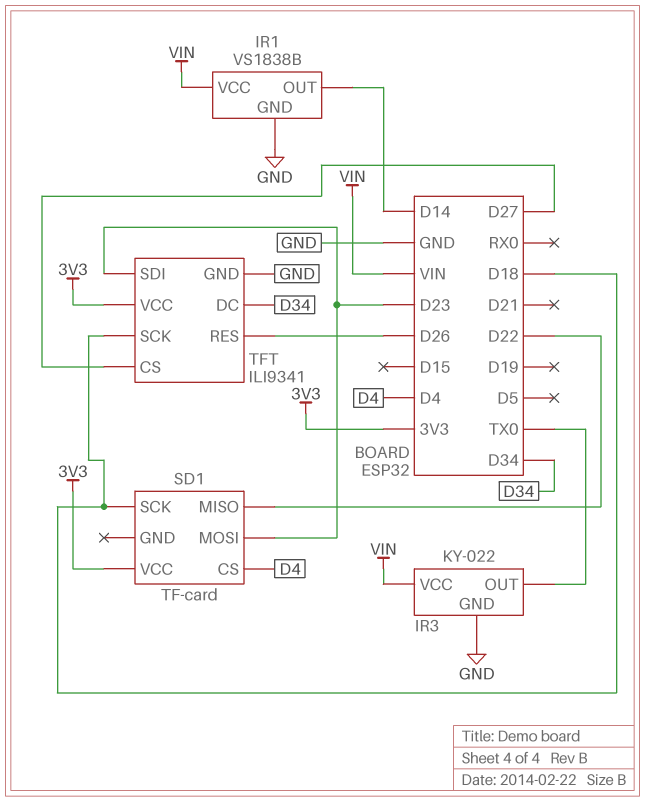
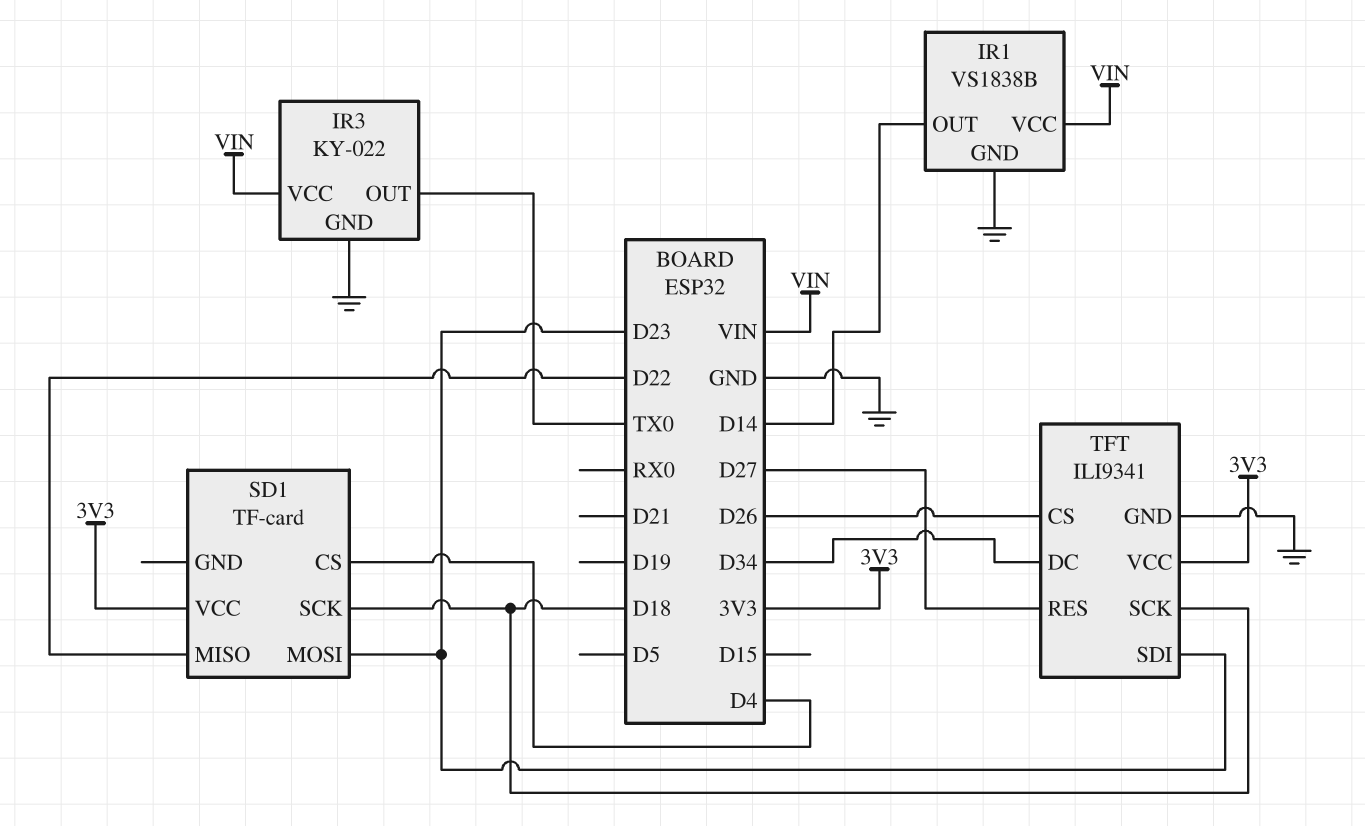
TFT pin CS: D27 -> D26
TFT pin RES: D26 -> D27

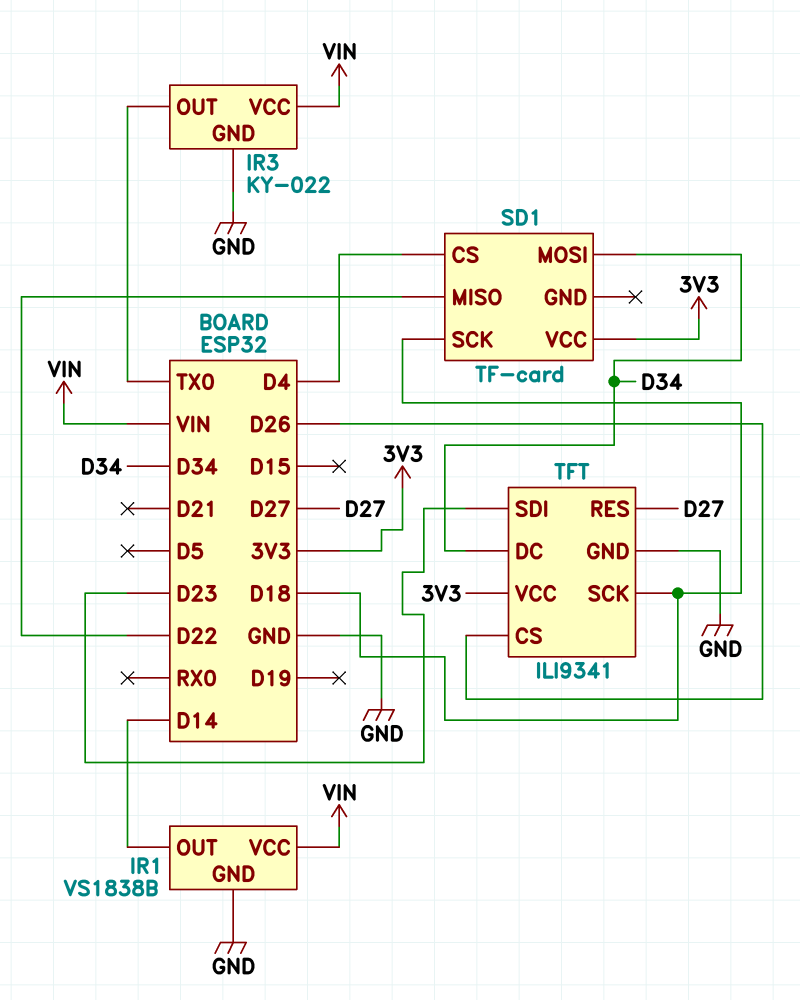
SD1 pin MOSI: D23 -> D34

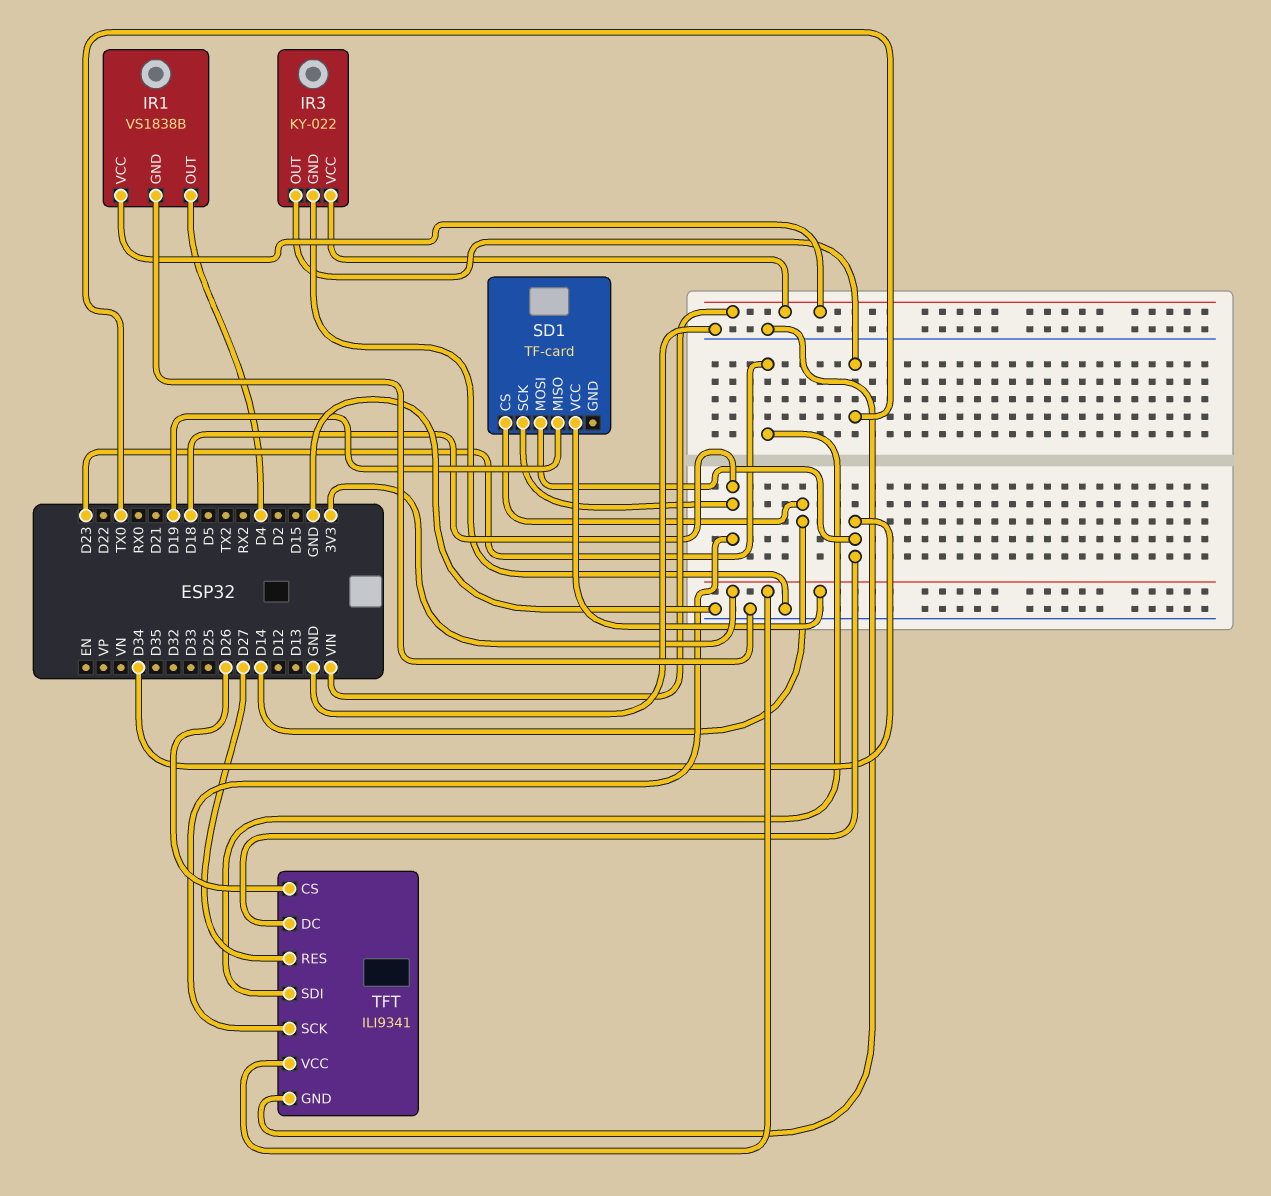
IR1 pin OUT: D14 -> D4
SD1 pin CS: D4 -> D14
SD1 pin MISO: D22 -> D19

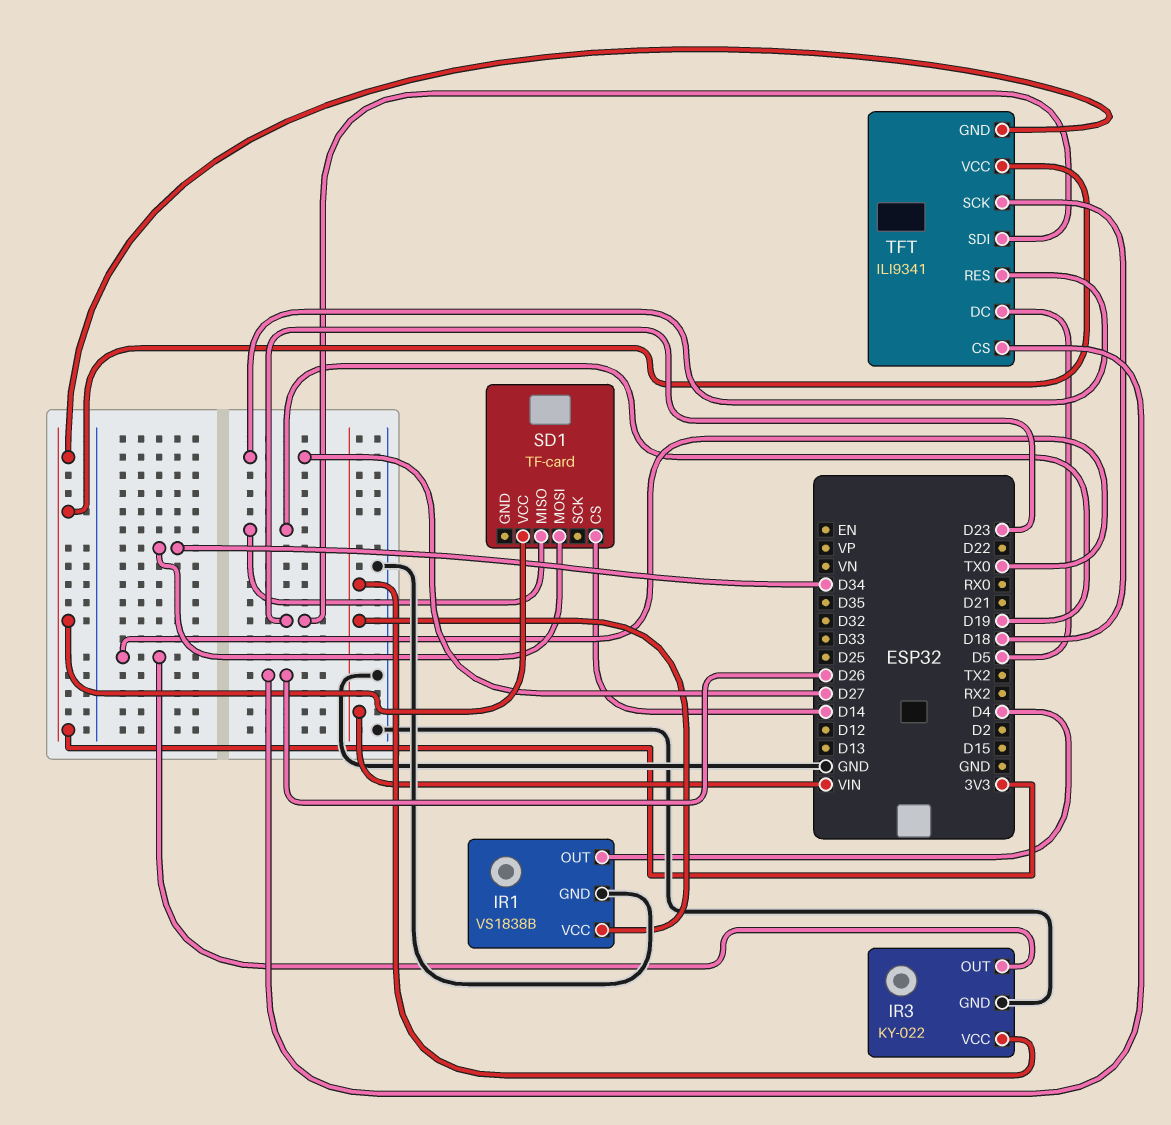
SD1 pin SCK: D18 -> none
TFT pin DC: D34 -> D5
TFT pin GND: GND -> 3V3

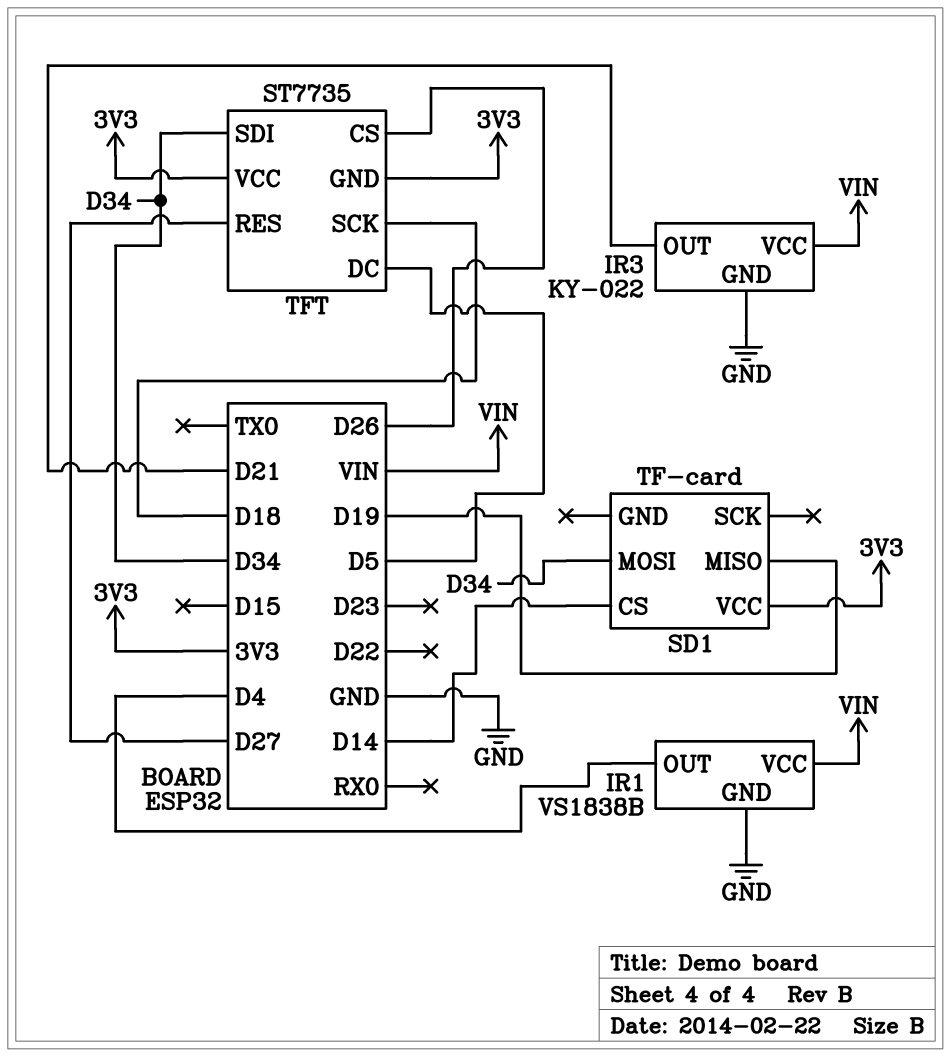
IR3 pin OUT: TX0 -> D21
TFT: ILI9341 -> ST7735
TFT pin SDI: D23 -> D34

